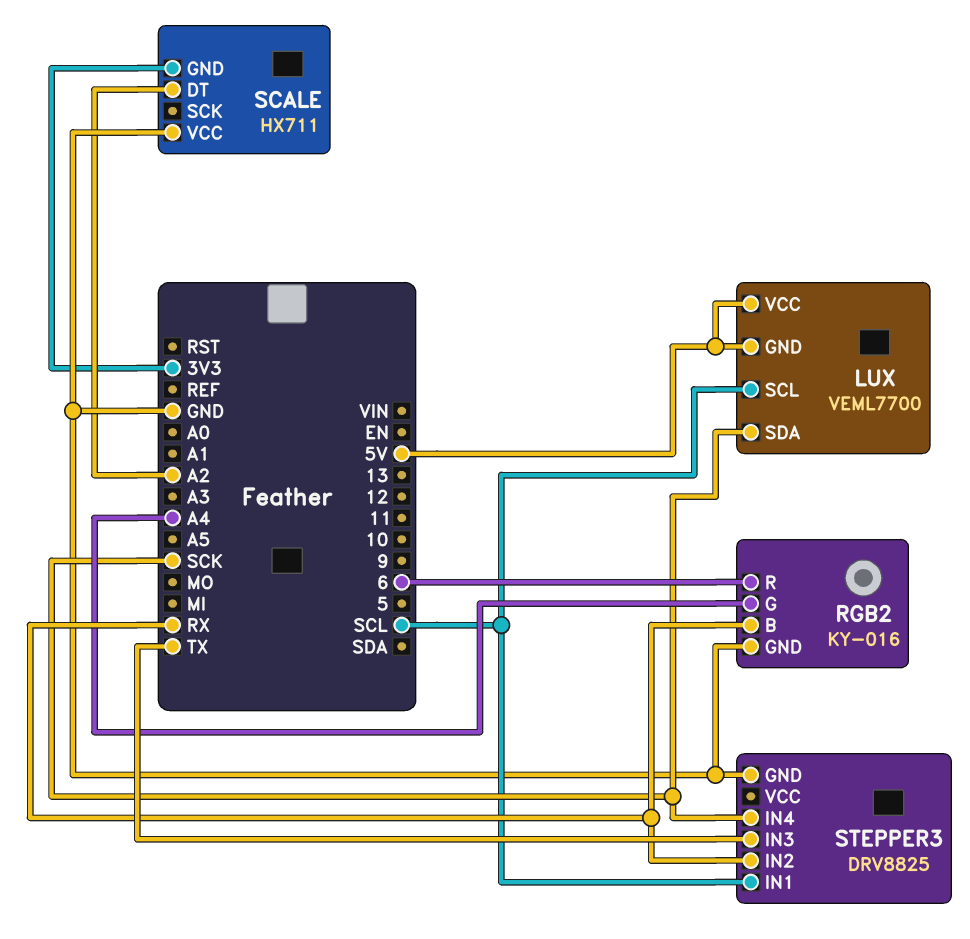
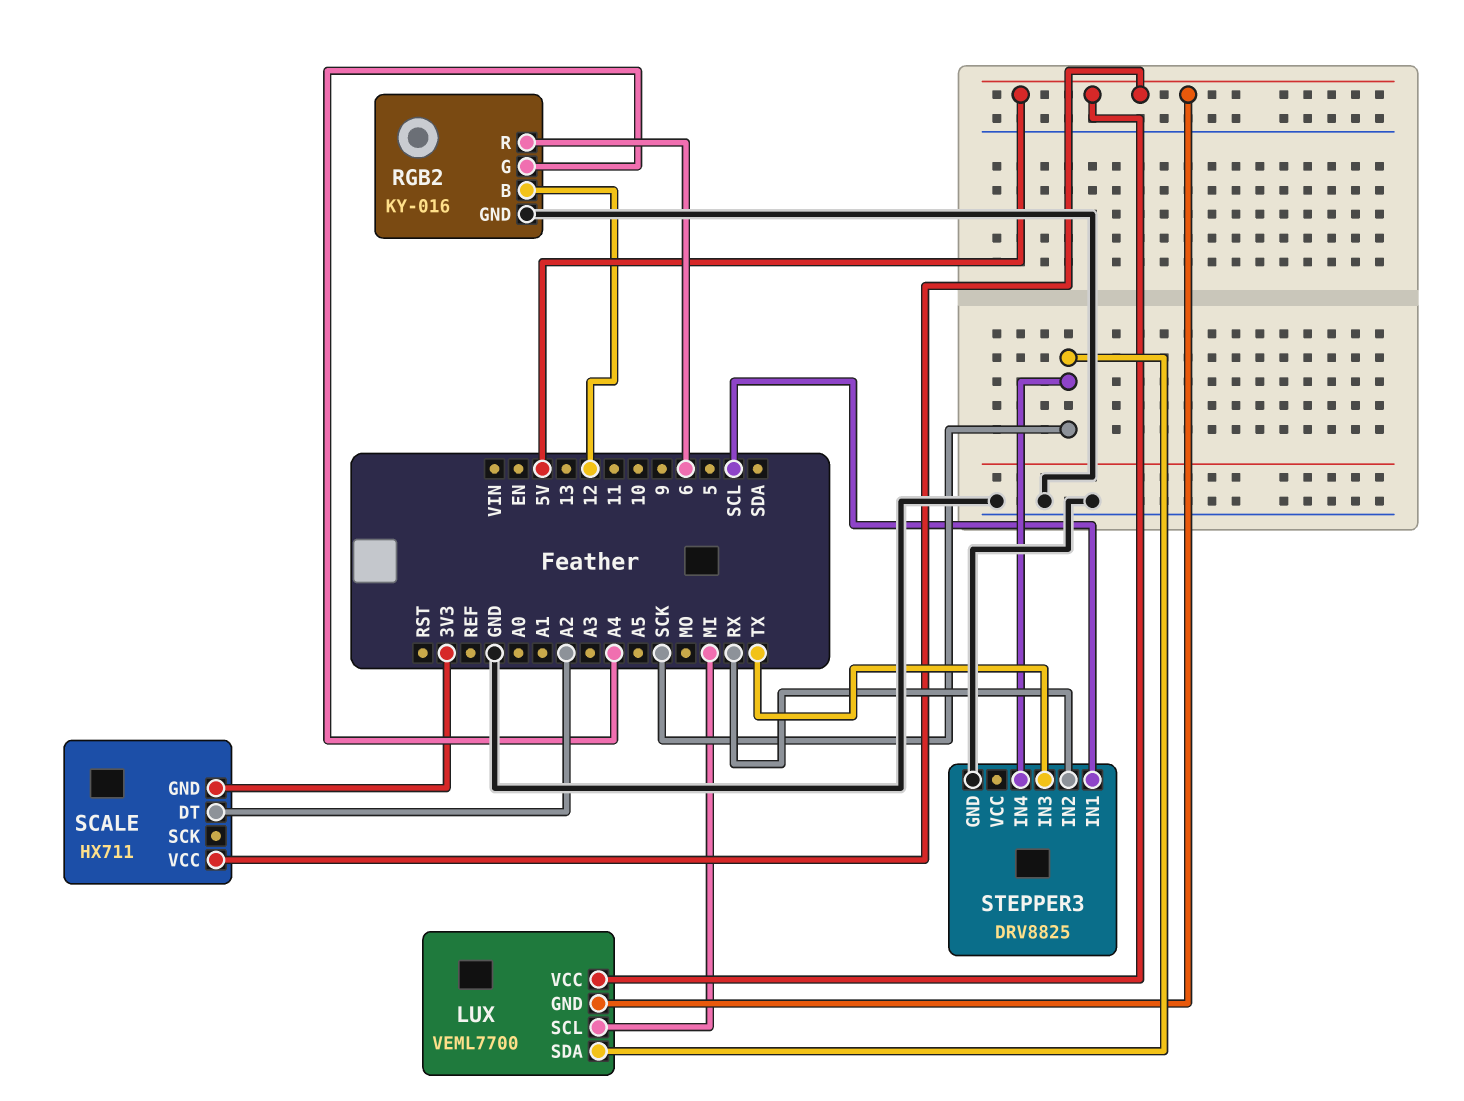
LUX pin SCL: SCL -> MI
RGB2 pin B: RX -> 12
SCALE pin VCC: GND -> 5V

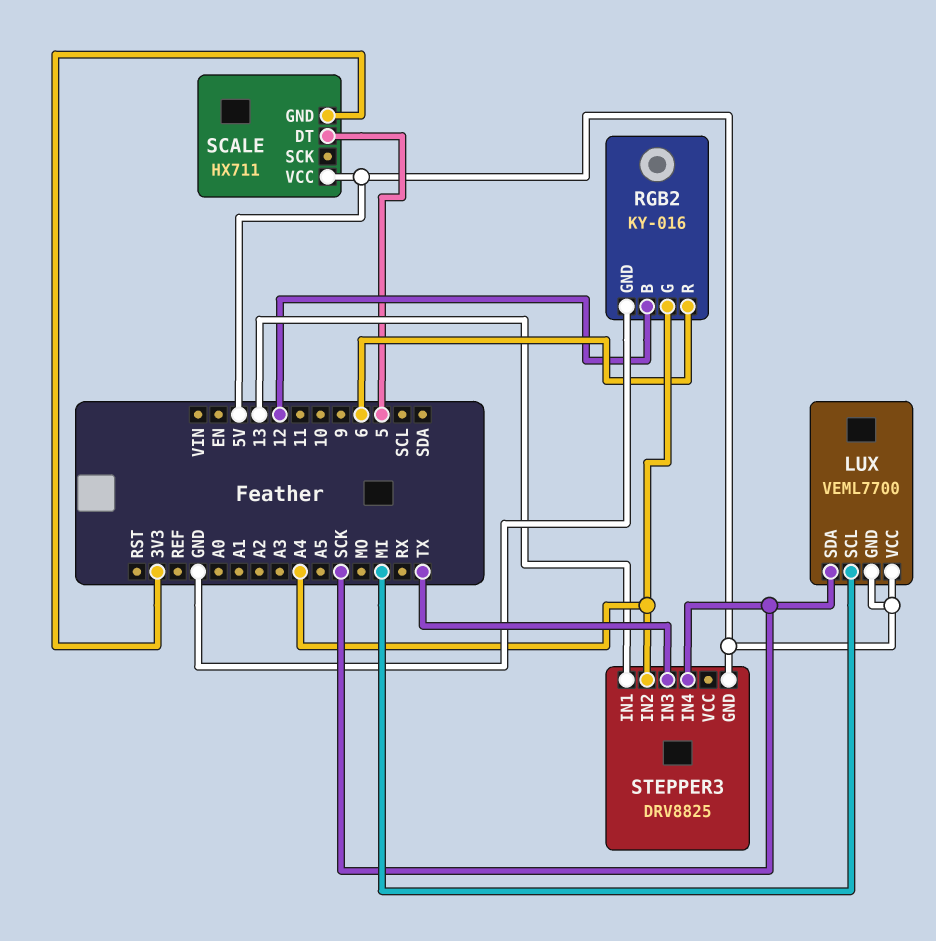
SCALE pin DT: A2 -> 5
STEPPER3 pin GND: GND -> 5V
STEPPER3 pin IN1: SCL -> 13
STEPPER3 pin IN2: RX -> A4

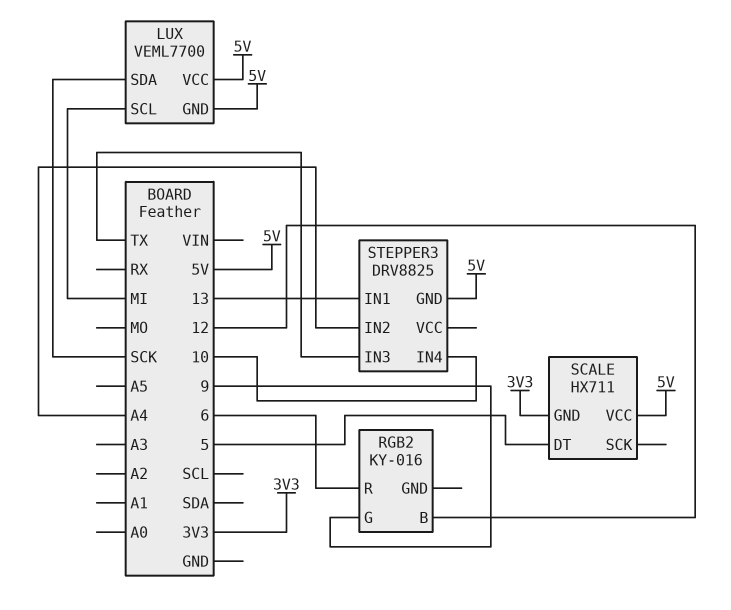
RGB2 pin G: A4 -> 9
RGB2 pin GND: GND -> none
STEPPER3 pin IN4: SCK -> 10

